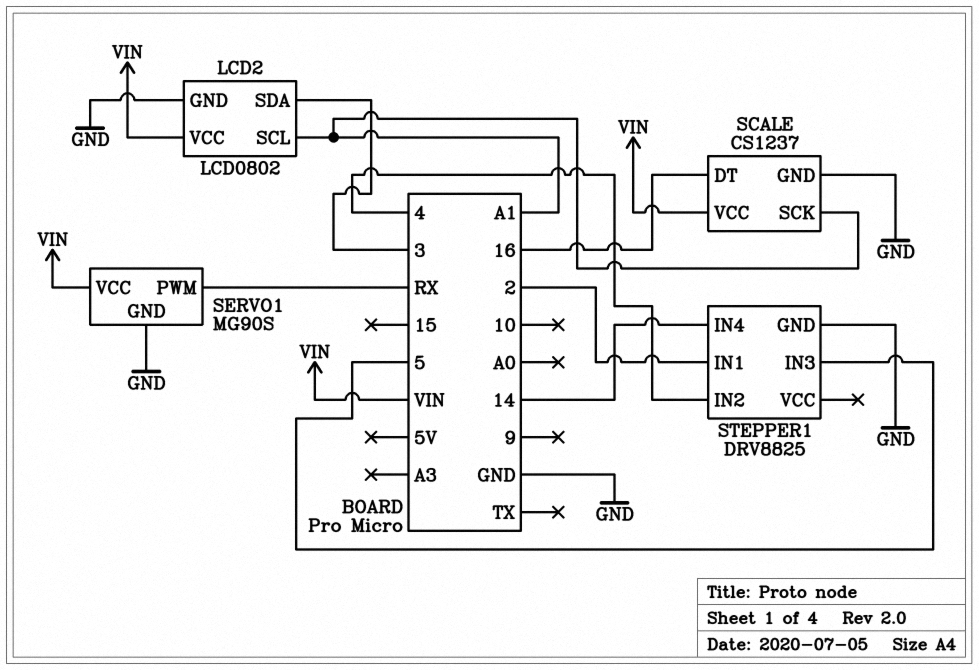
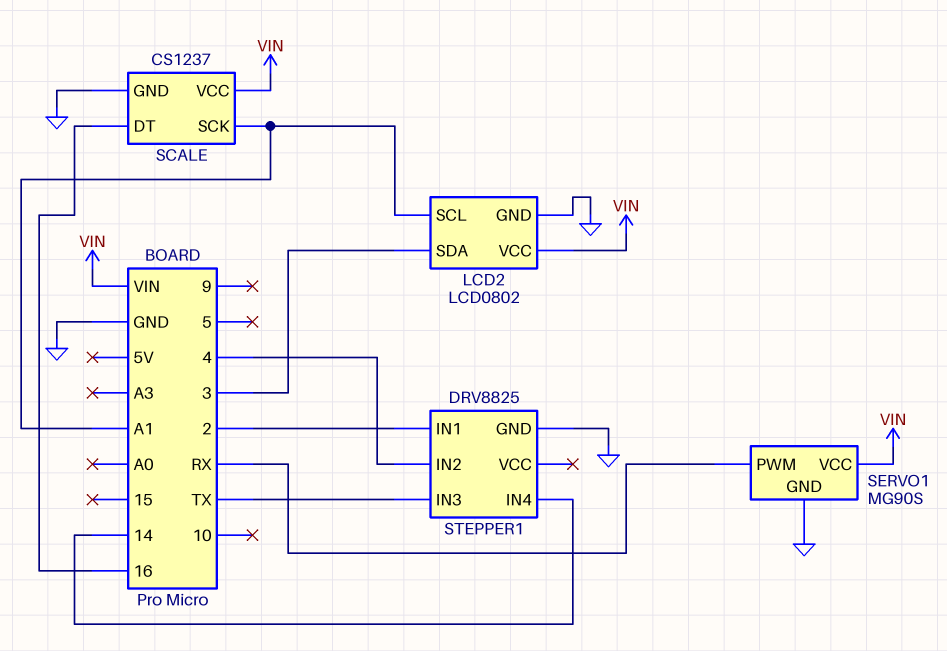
STEPPER1 pin IN3: 5 -> TX

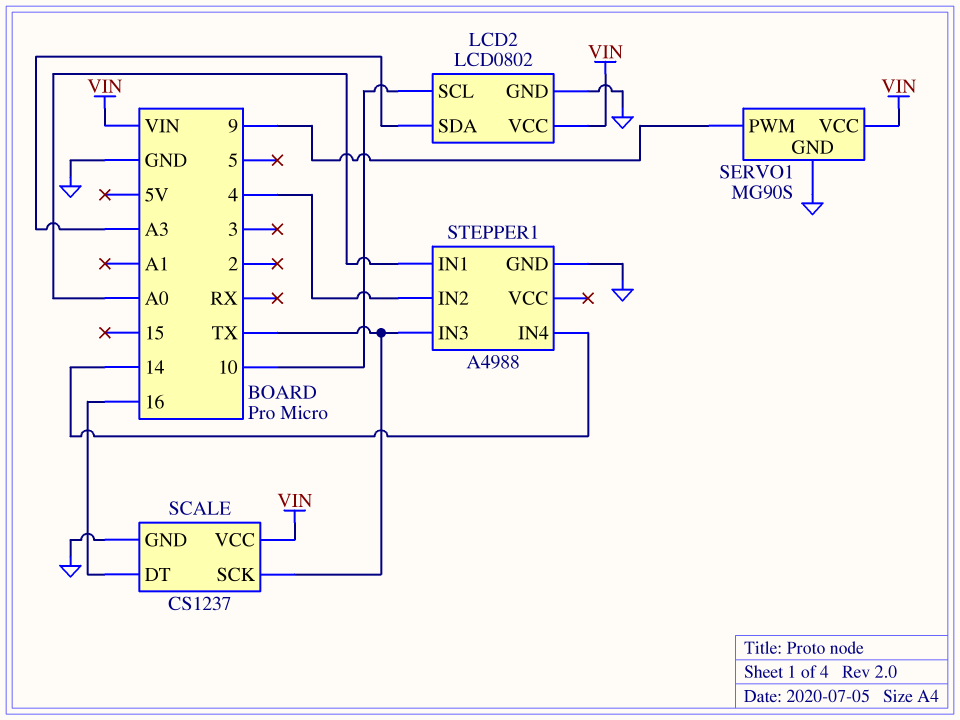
LCD2 pin SCL: A1 -> 10
LCD2 pin SDA: 3 -> A3
SCALE pin SCK: A1 -> TX
SERVO1 pin PWM: RX -> 9
STEPPER1: DRV8825 -> A4988
STEPPER1 pin IN1: 2 -> A0

